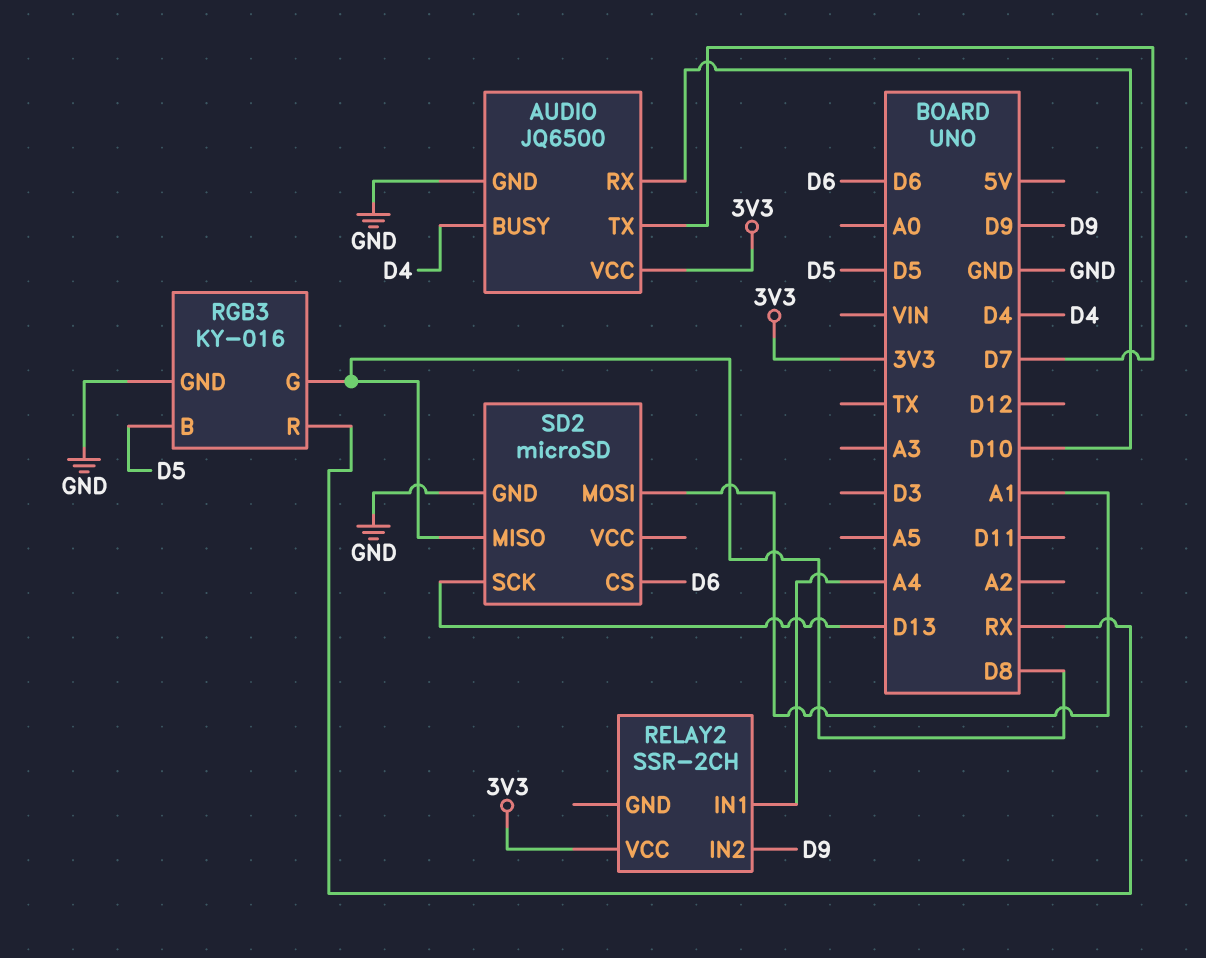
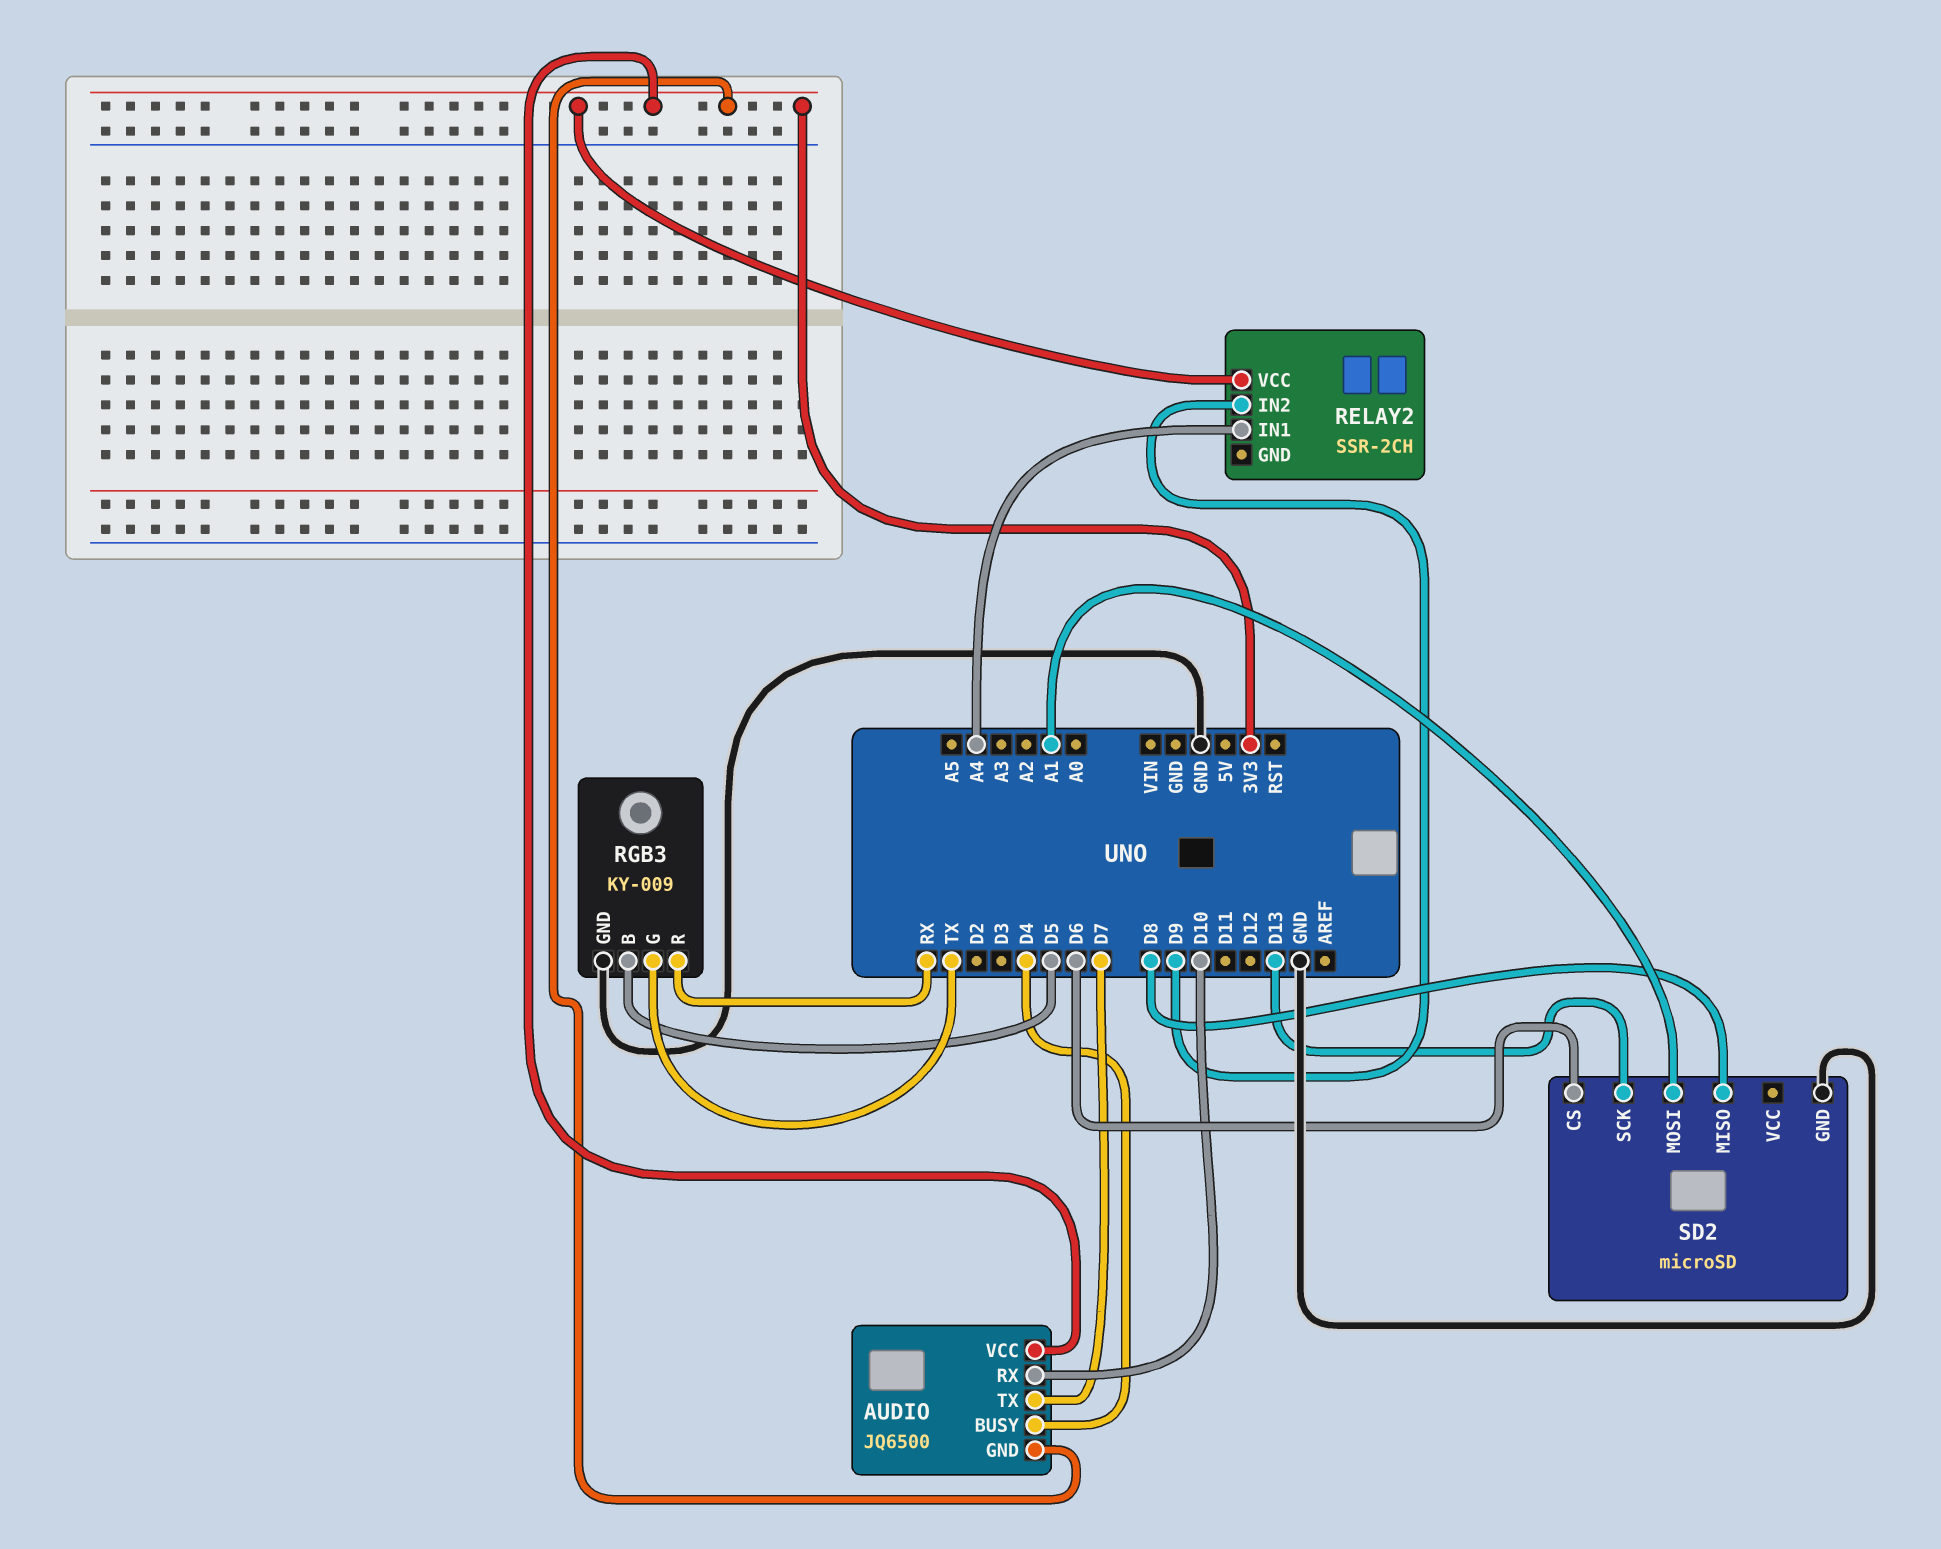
AUDIO pin GND: GND -> 3V3
RGB3: KY-016 -> KY-009
RGB3 pin G: D8 -> TX

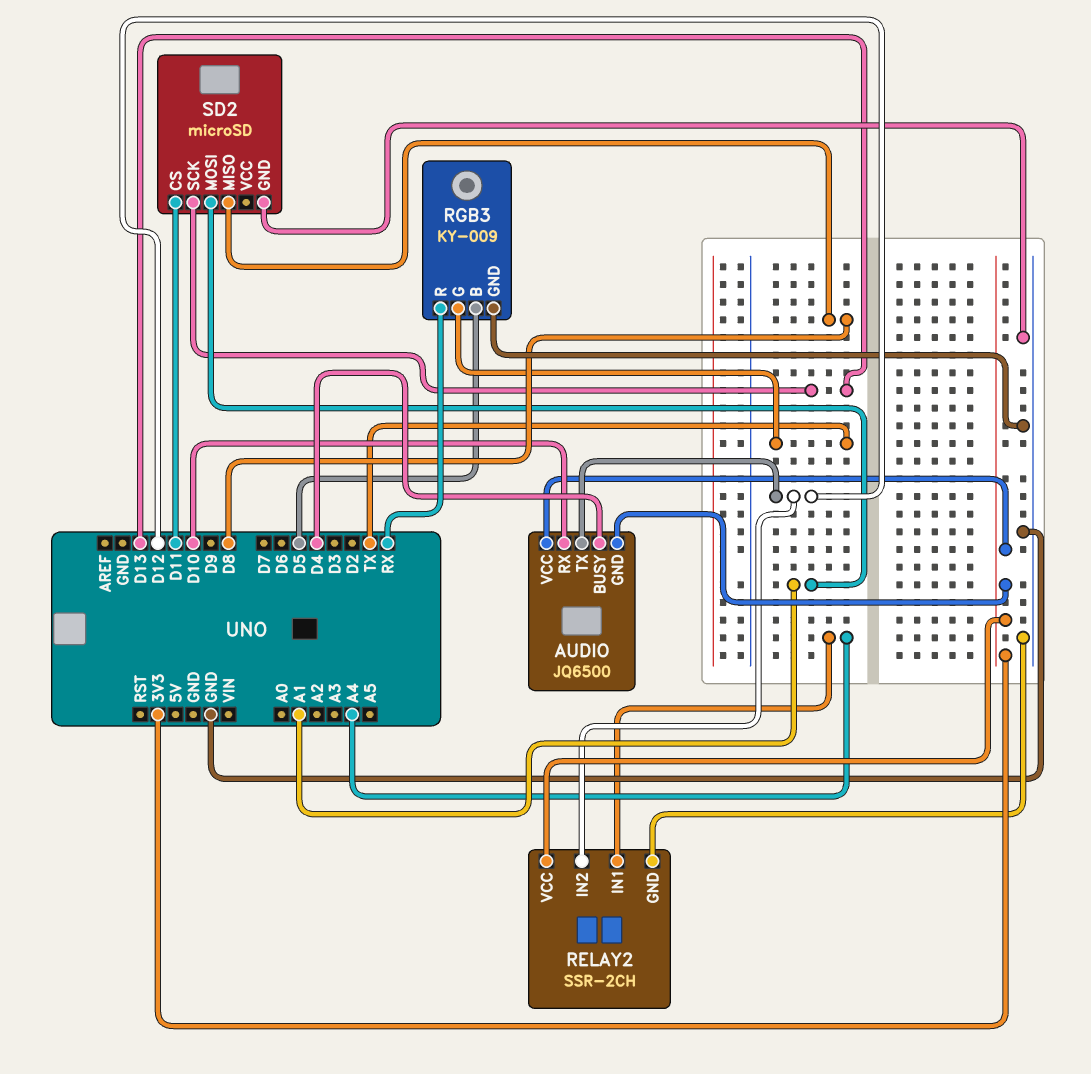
AUDIO pin TX: D7 -> D12
RELAY2 pin GND: none -> GND
RELAY2 pin IN2: D9 -> D12
SD2 pin CS: D6 -> D11

